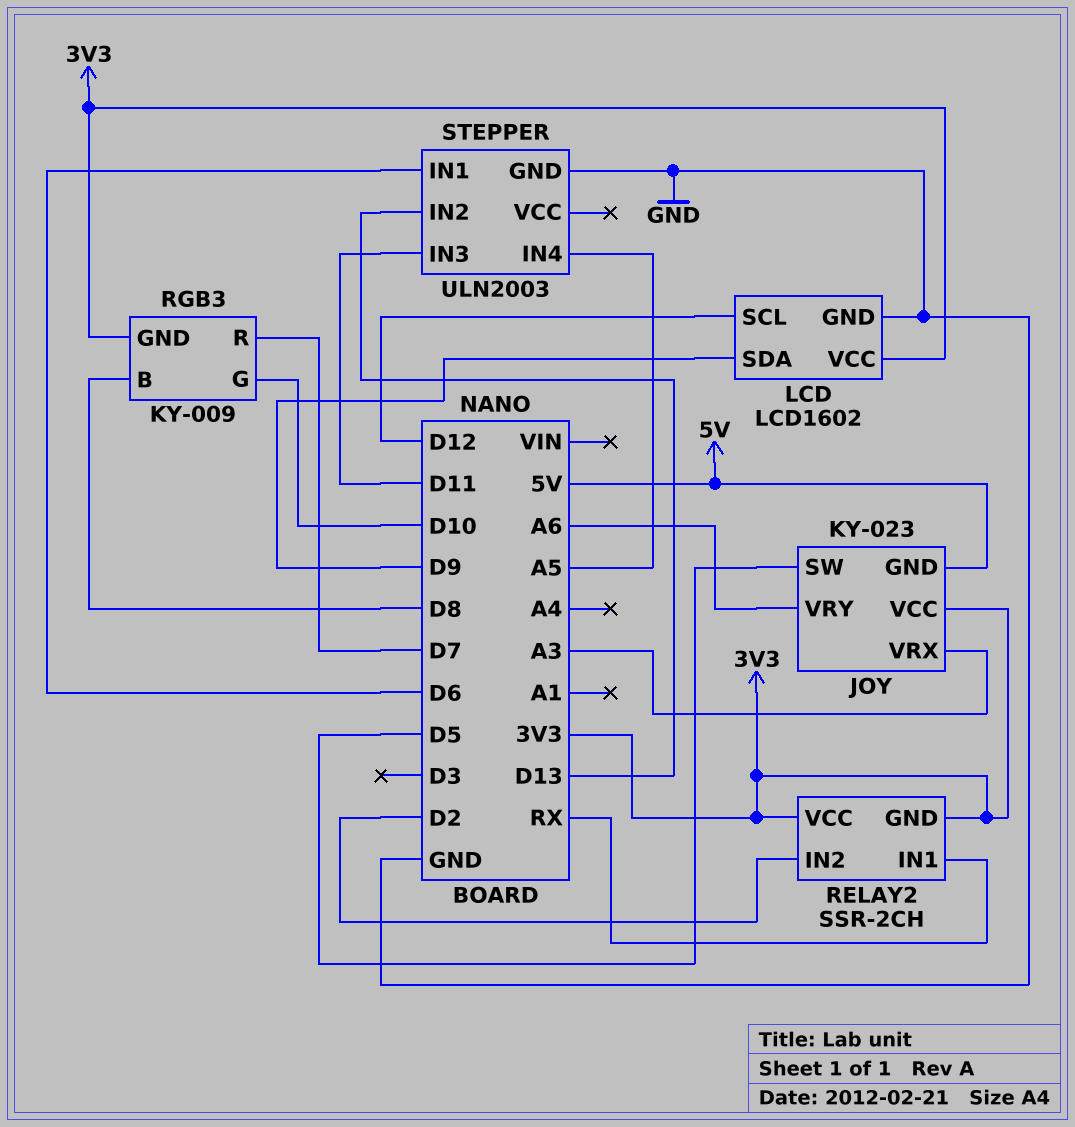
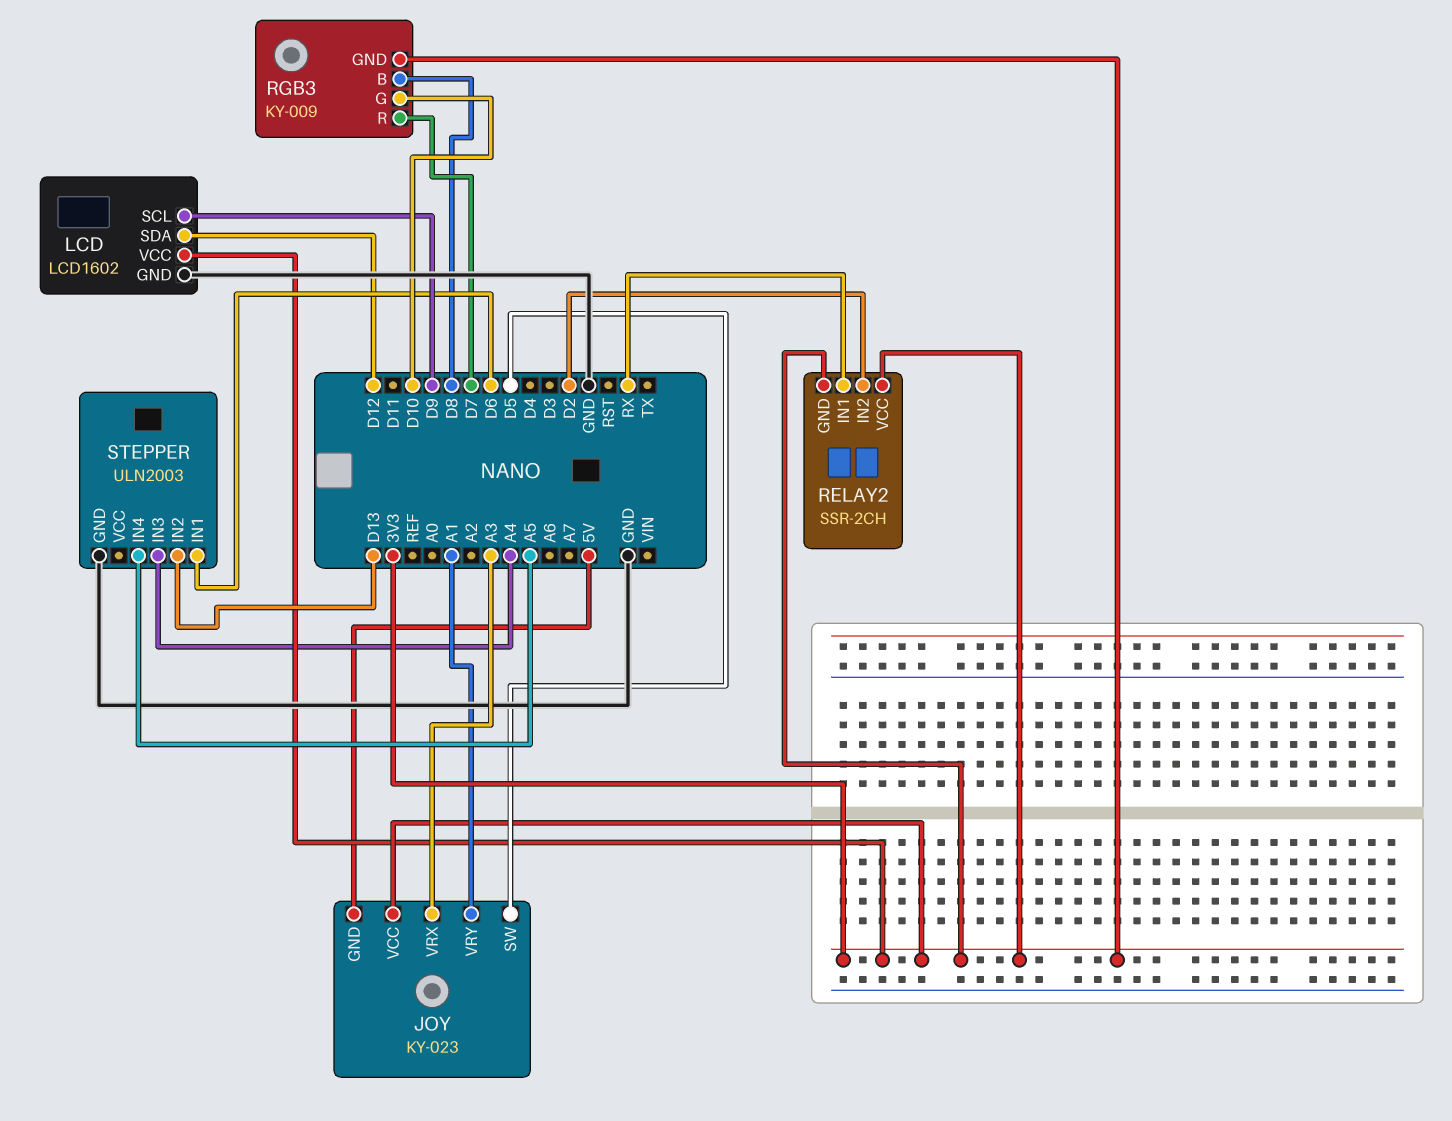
JOY pin VRY: A6 -> A1
LCD pin SCL: D12 -> D9
LCD pin SDA: D9 -> D12
STEPPER pin IN3: D11 -> A4

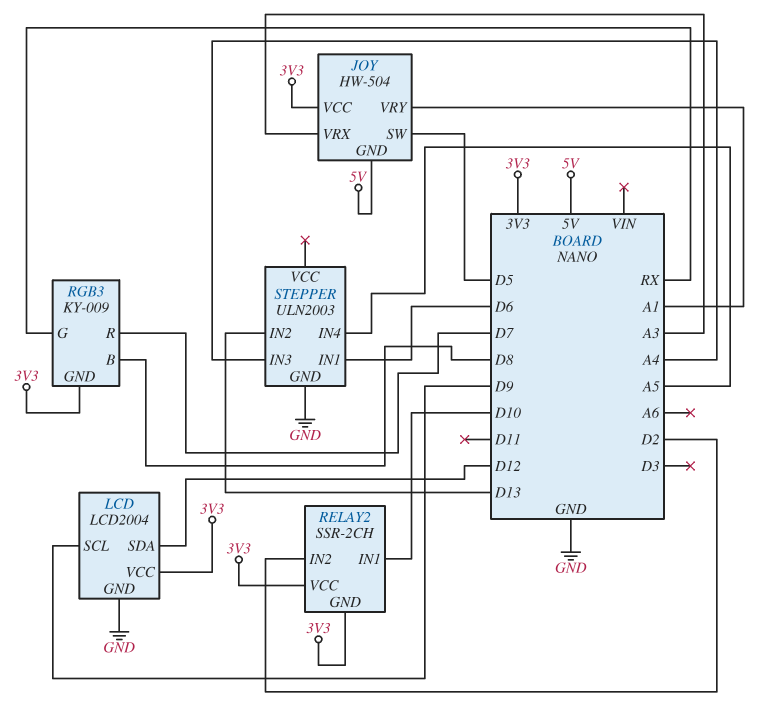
JOY: KY-023 -> HW-504
LCD: LCD1602 -> LCD2004
RELAY2 pin IN1: RX -> D10
RGB3 pin G: D10 -> RX

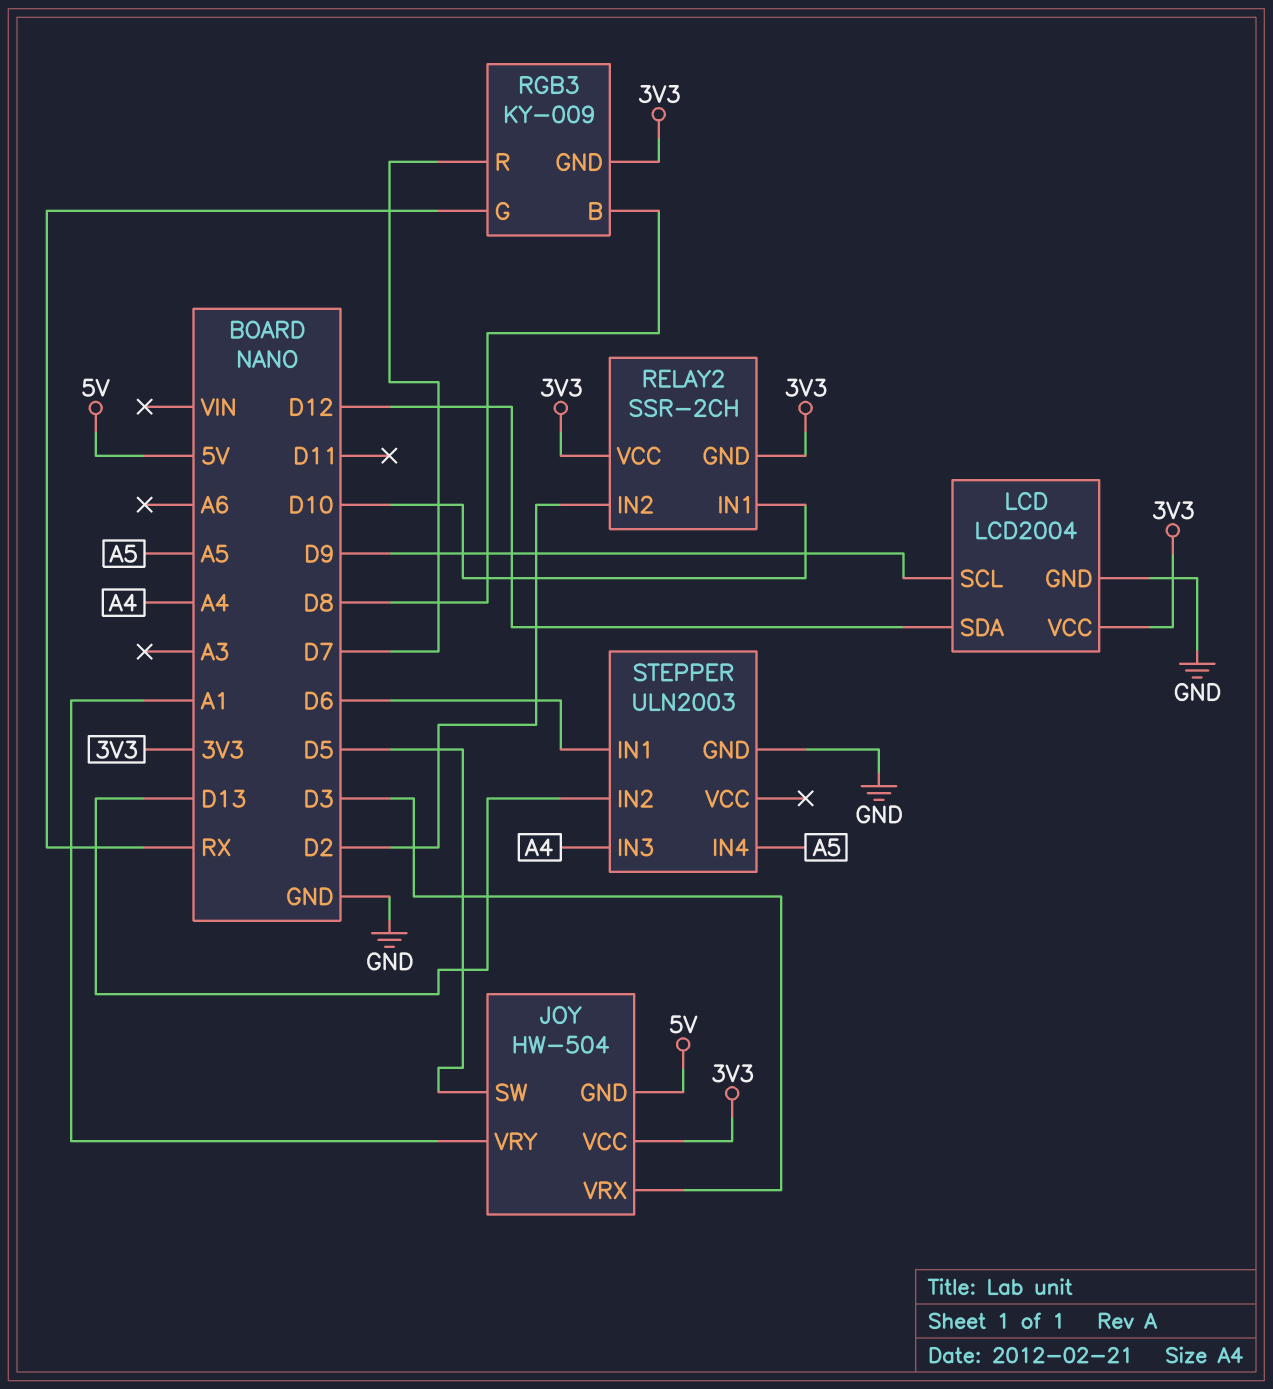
JOY pin VRX: A3 -> D3

